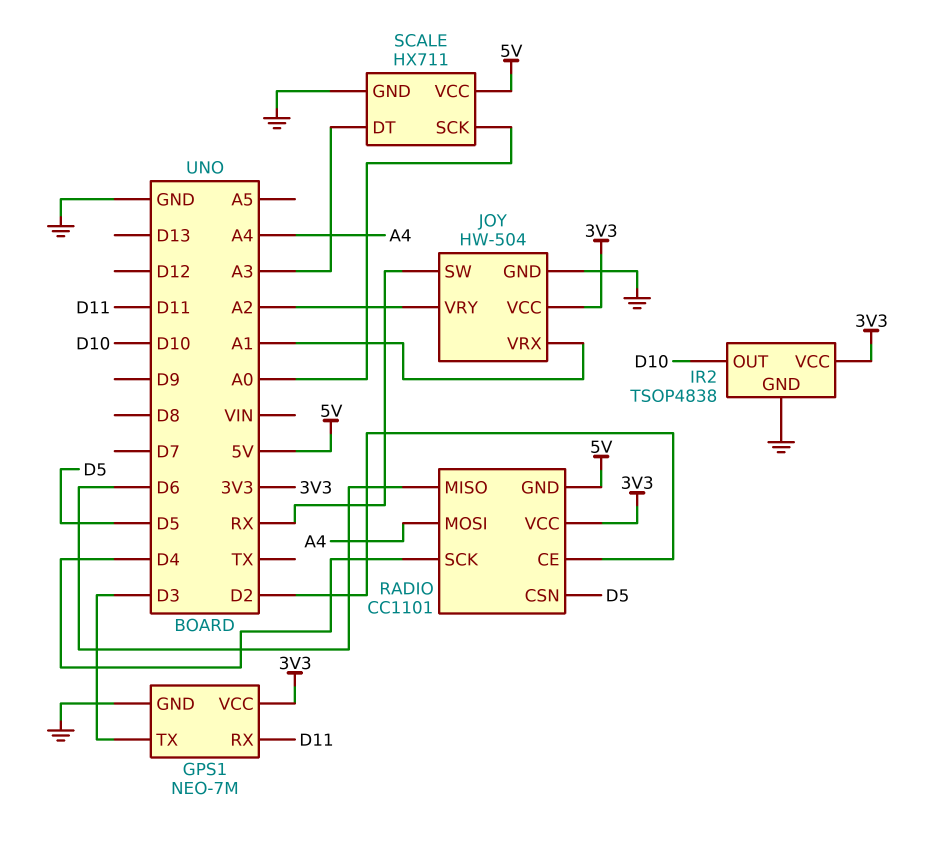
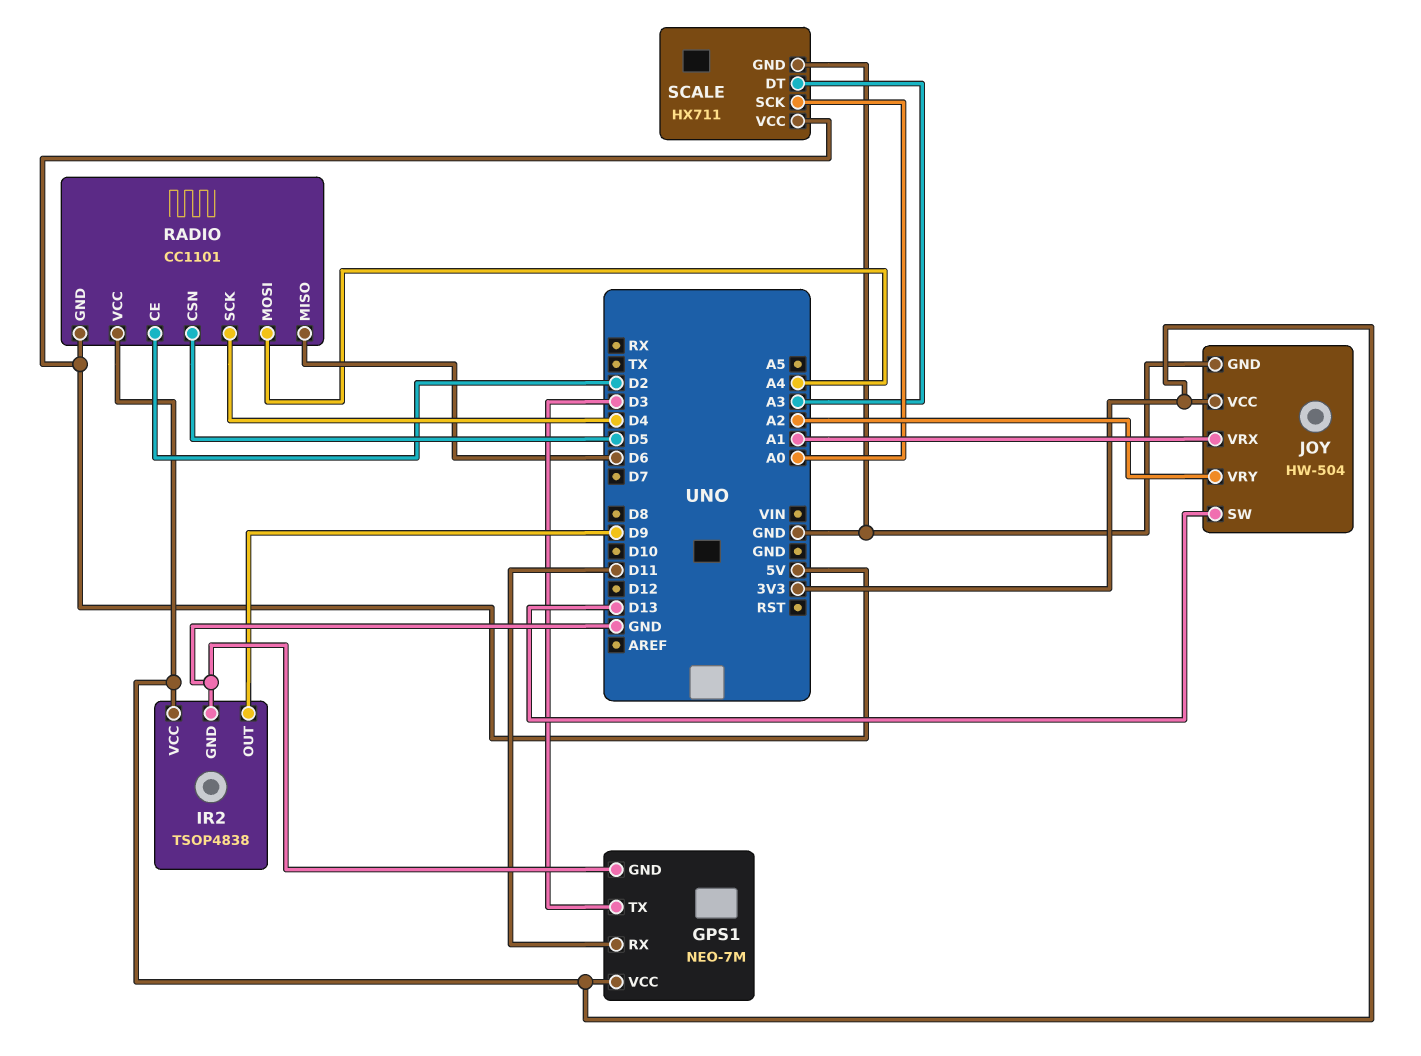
IR2 pin OUT: D10 -> D9
JOY pin SW: RX -> D13

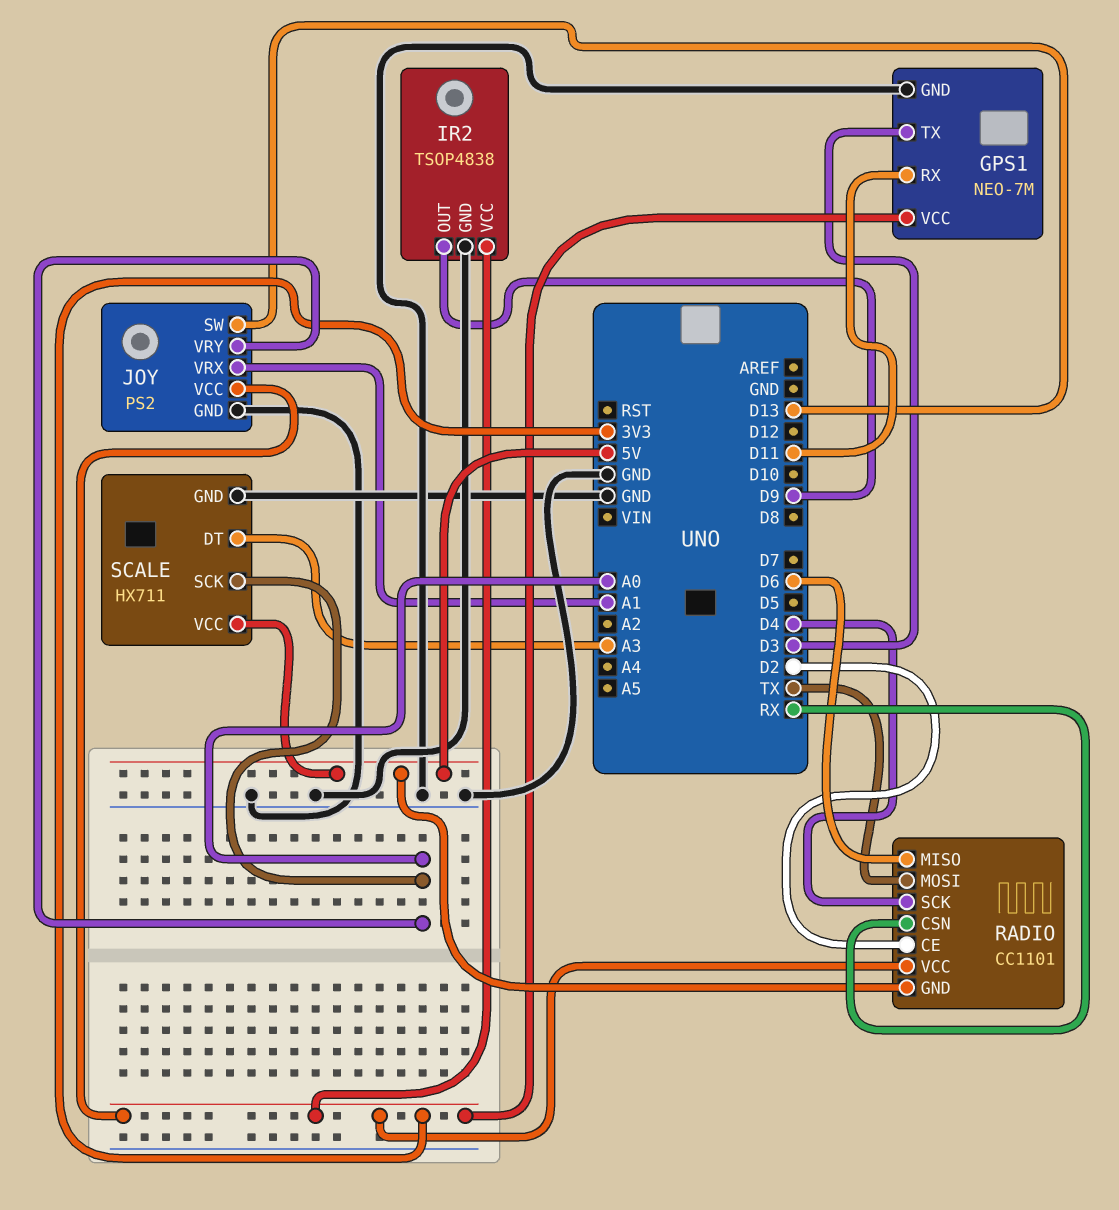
JOY: HW-504 -> PS2
JOY pin VRY: A2 -> A0
RADIO pin CSN: D5 -> RX
RADIO pin MOSI: A4 -> TX

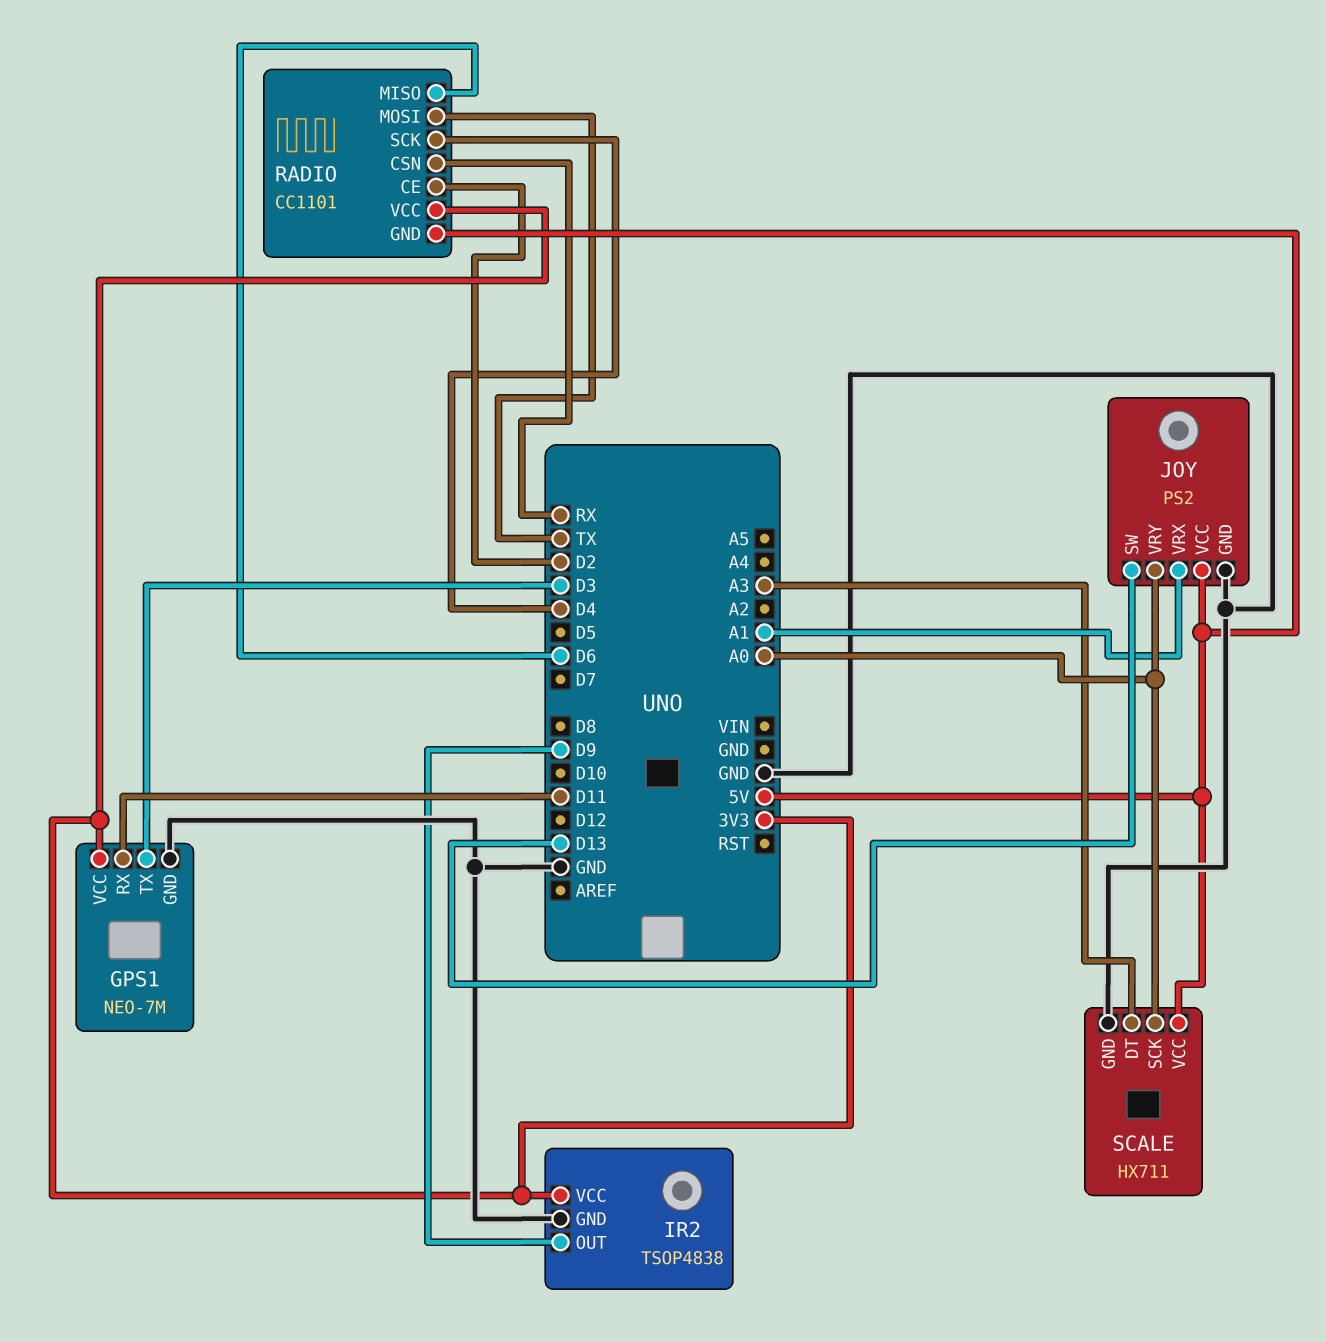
JOY pin VCC: 3V3 -> 5V

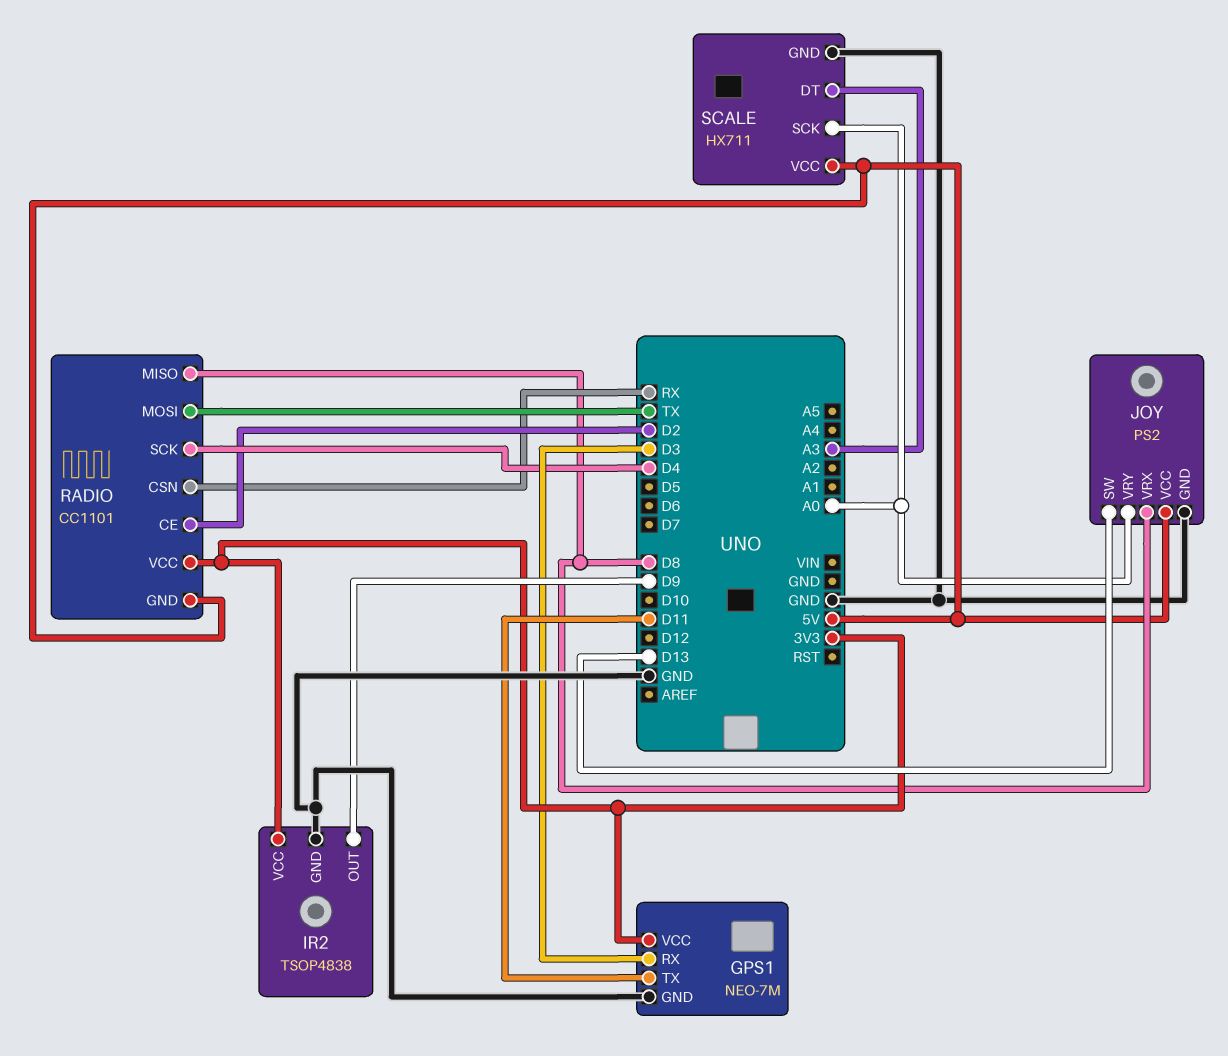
GPS1 pin RX: D11 -> D3
GPS1 pin TX: D3 -> D11
JOY pin VRX: A1 -> D8
RADIO pin MISO: D6 -> D8

